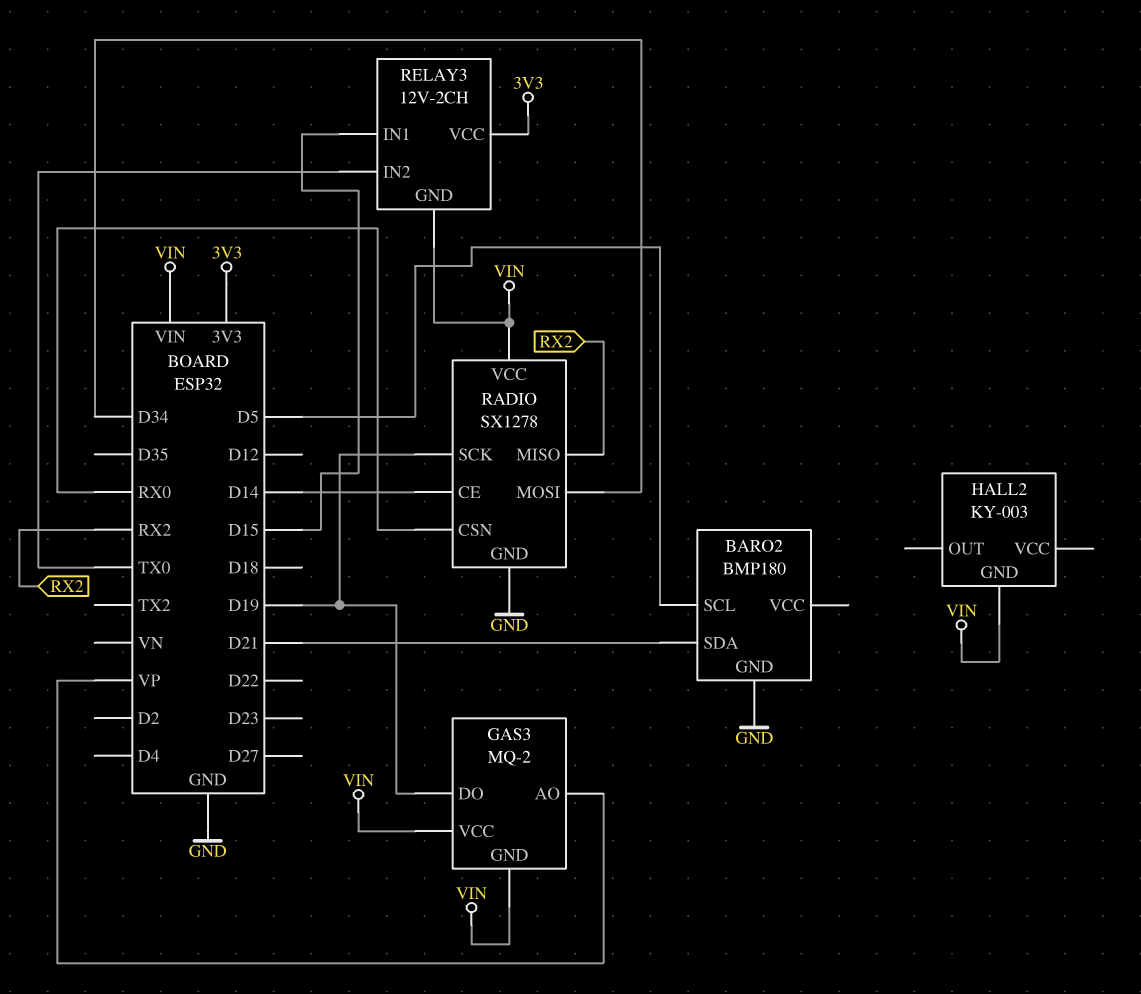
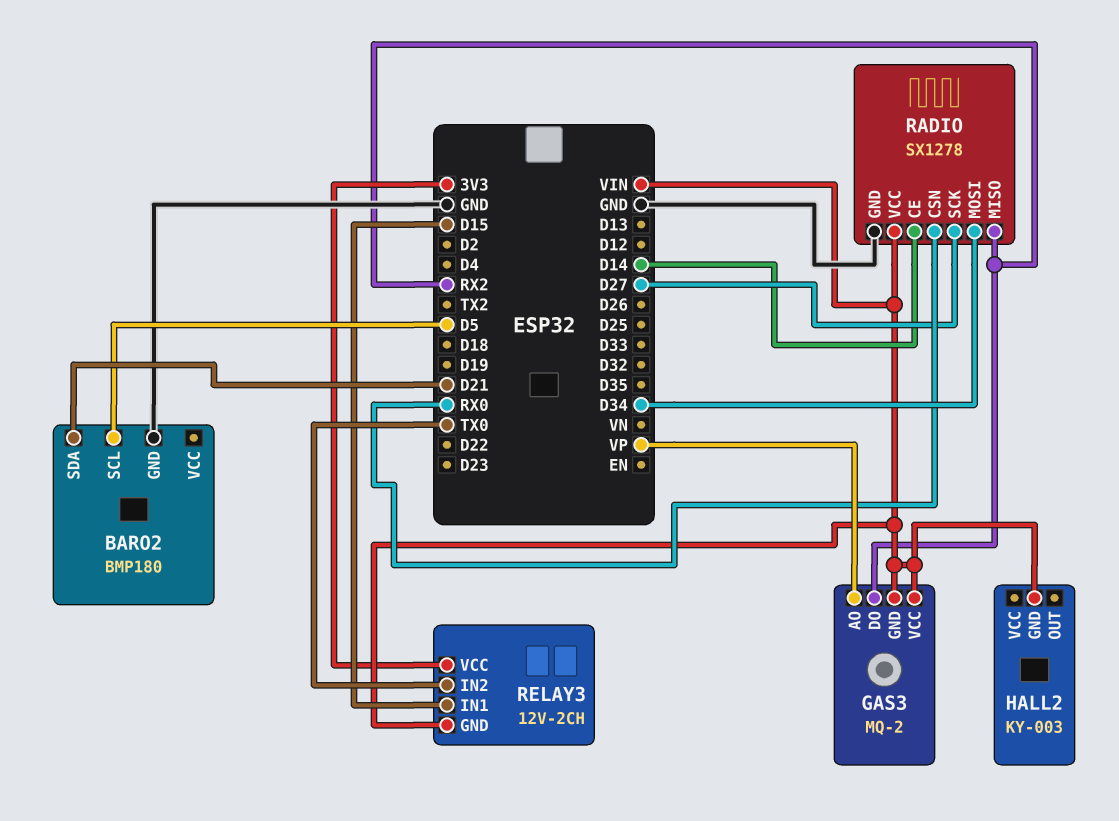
GAS3 pin DO: D19 -> RX2
RADIO pin SCK: D19 -> D27

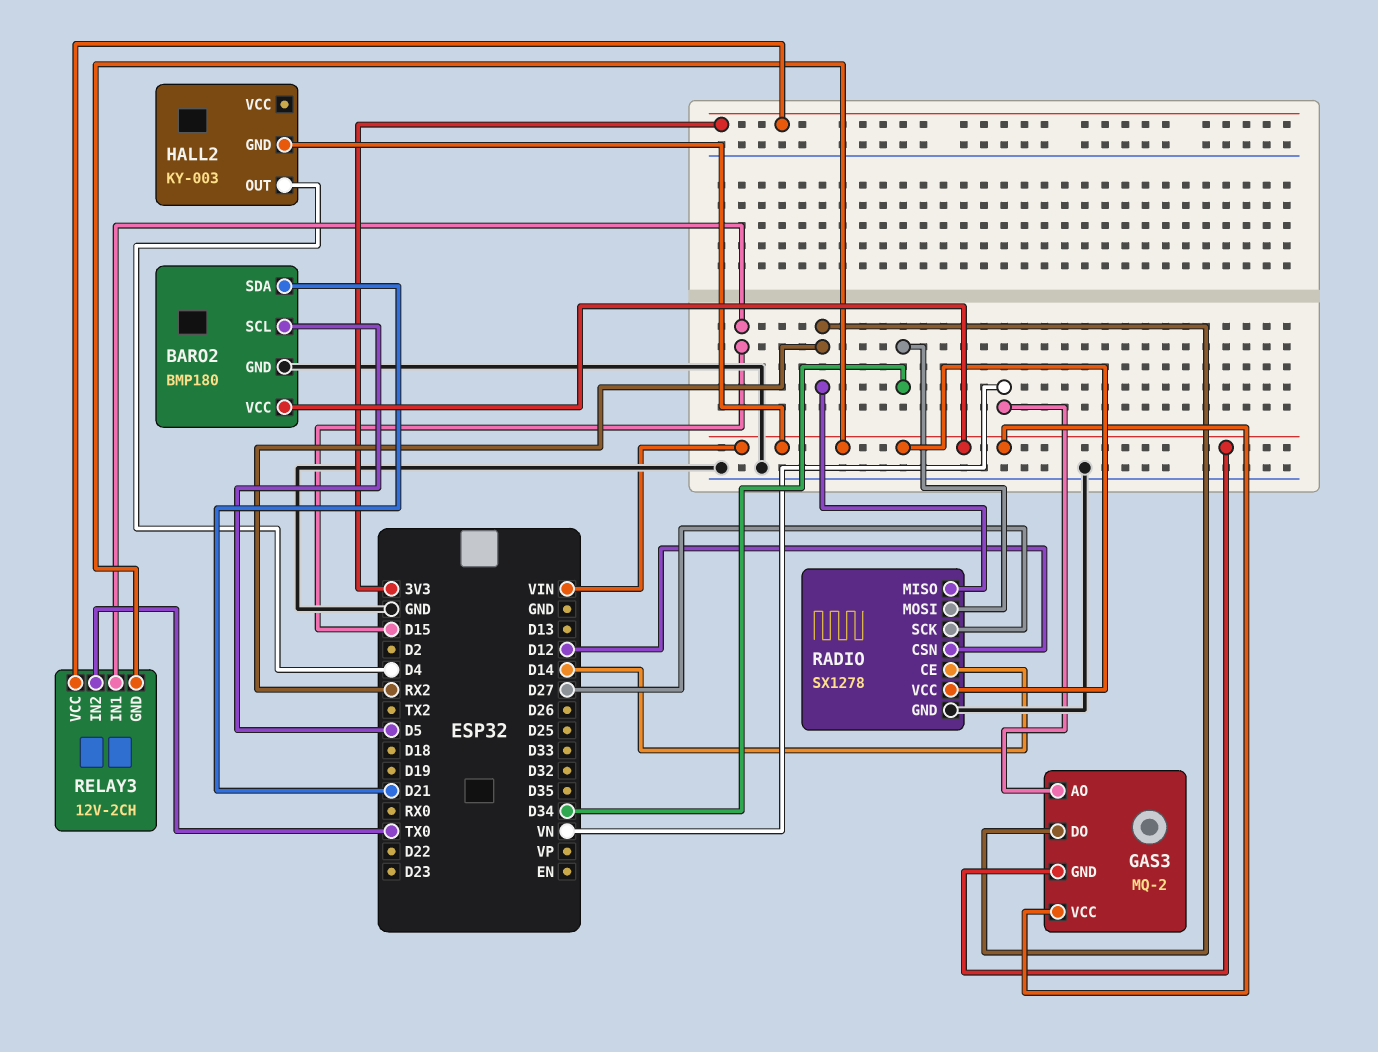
BARO2 pin VCC: none -> VIN
GAS3 pin AO: VP -> VN
HALL2 pin OUT: none -> D4
RADIO pin CSN: RX0 -> D12

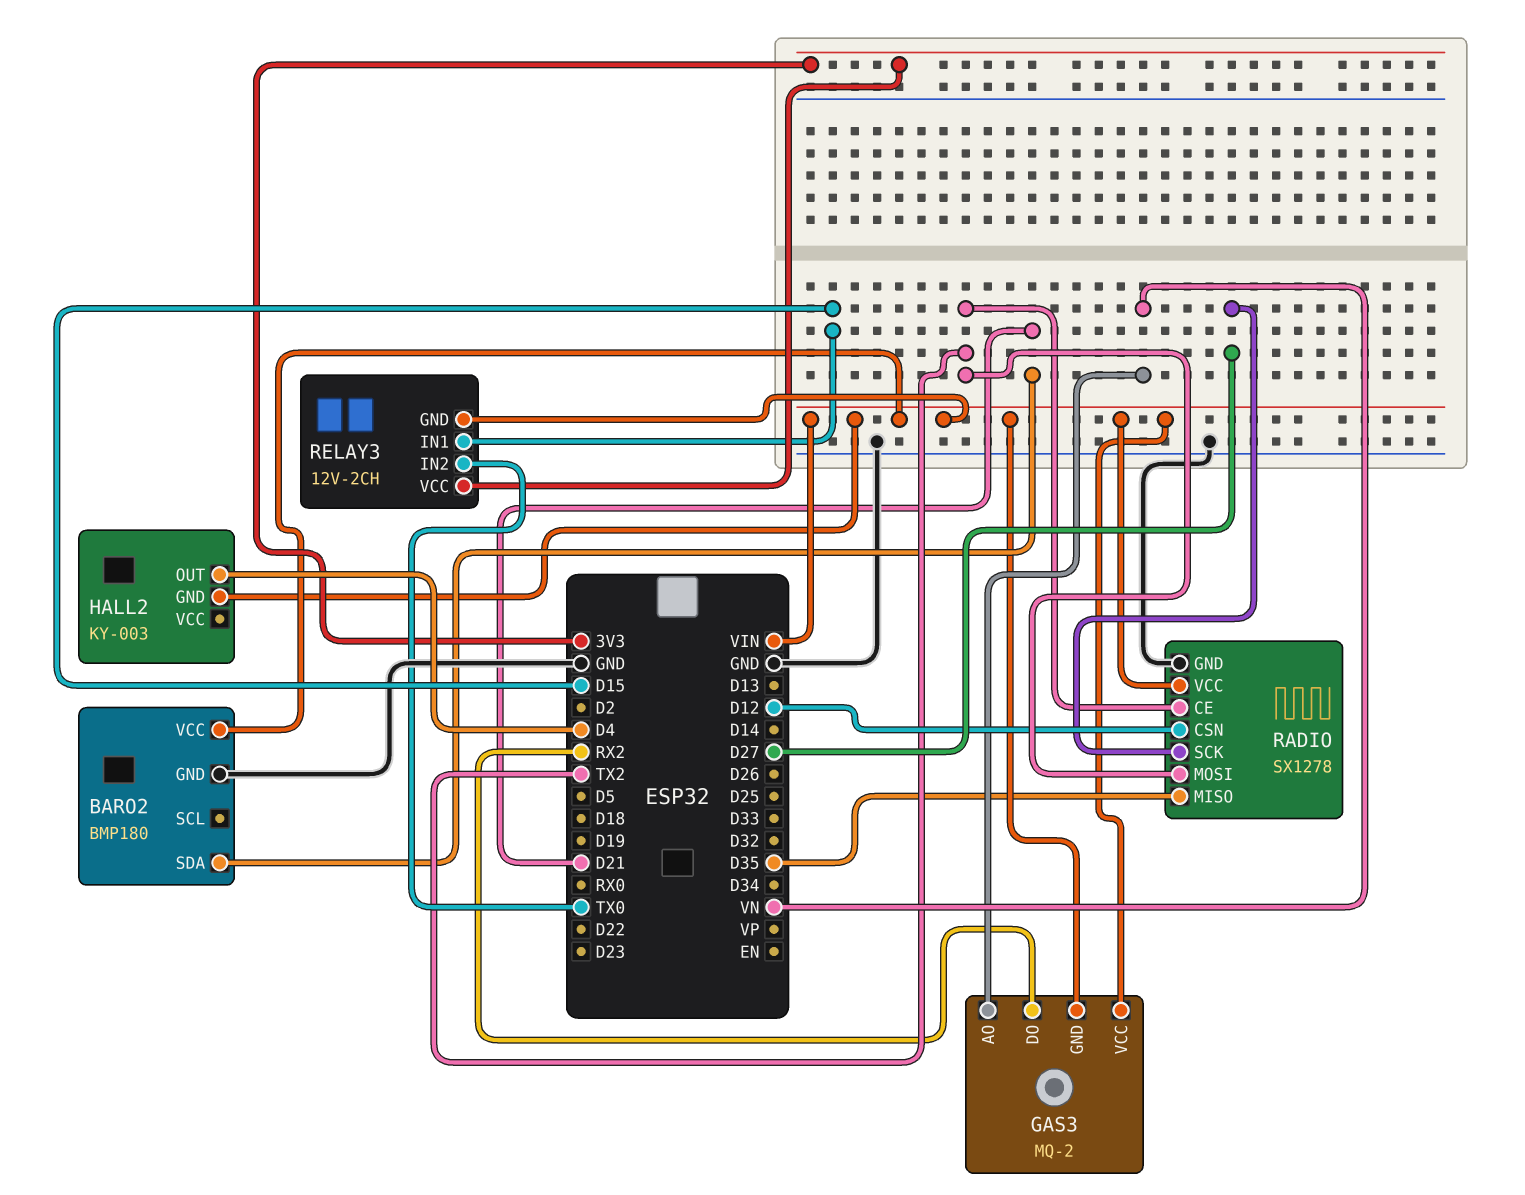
BARO2 pin SCL: D5 -> none
RADIO pin CE: D14 -> TX2
RADIO pin MISO: RX2 -> D35
RADIO pin MOSI: D34 -> TX2

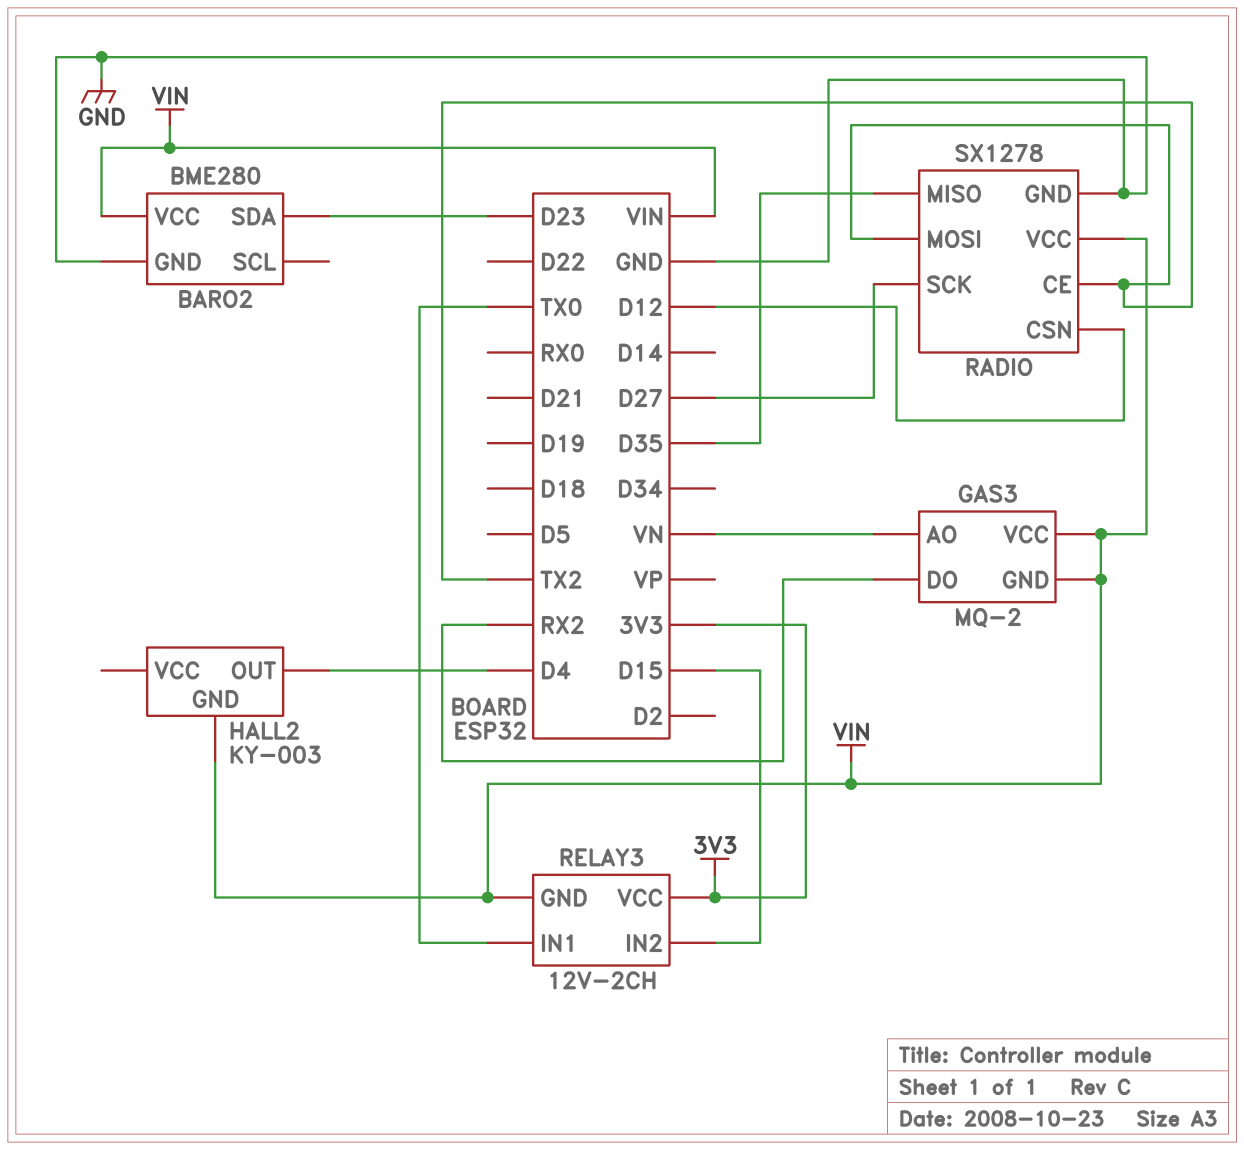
BARO2: BMP180 -> BME280
BARO2 pin SDA: D21 -> D23
RELAY3 pin IN1: D15 -> TX0
RELAY3 pin IN2: TX0 -> D15

